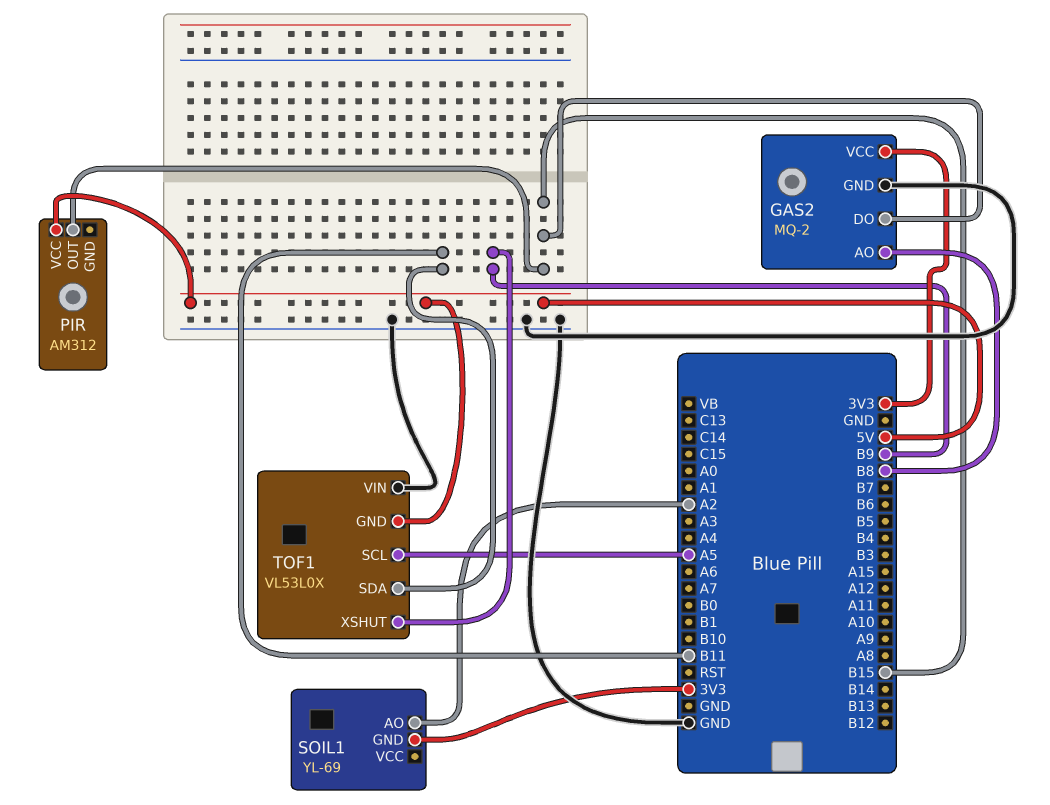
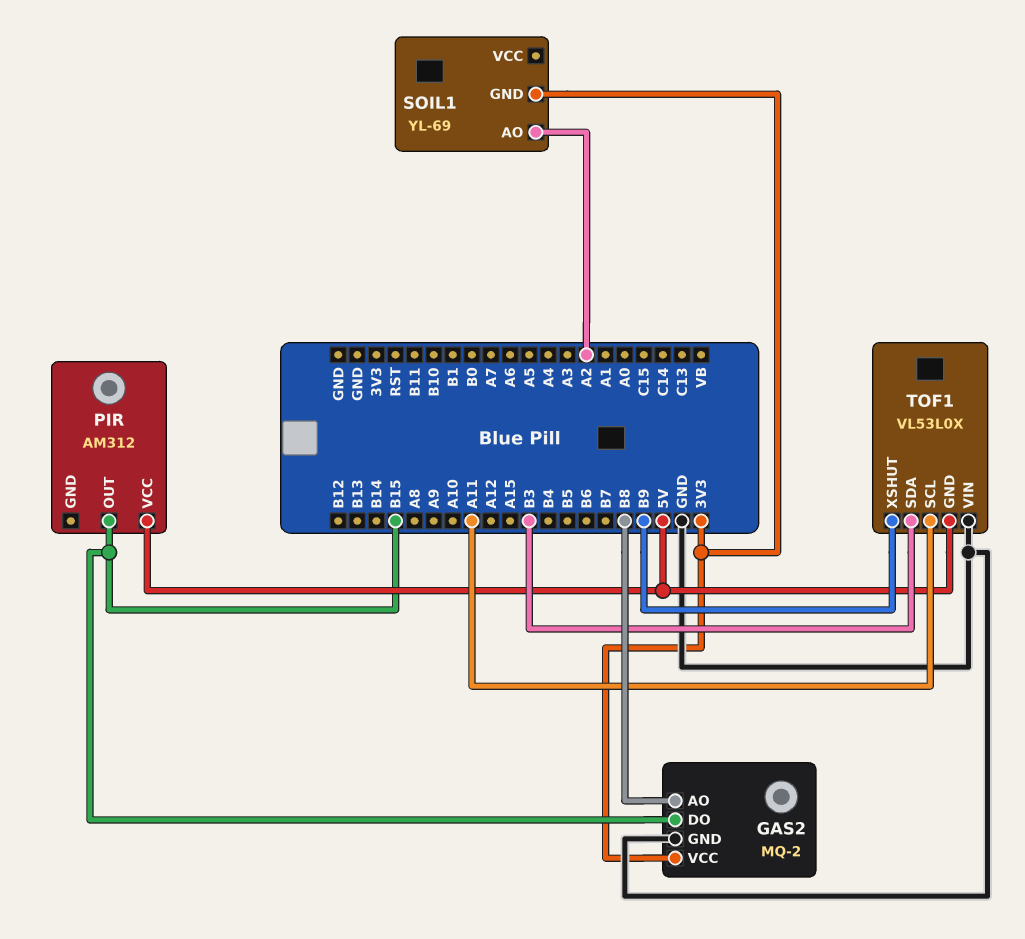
TOF1 pin SCL: A5 -> A11
TOF1 pin SDA: B11 -> B3

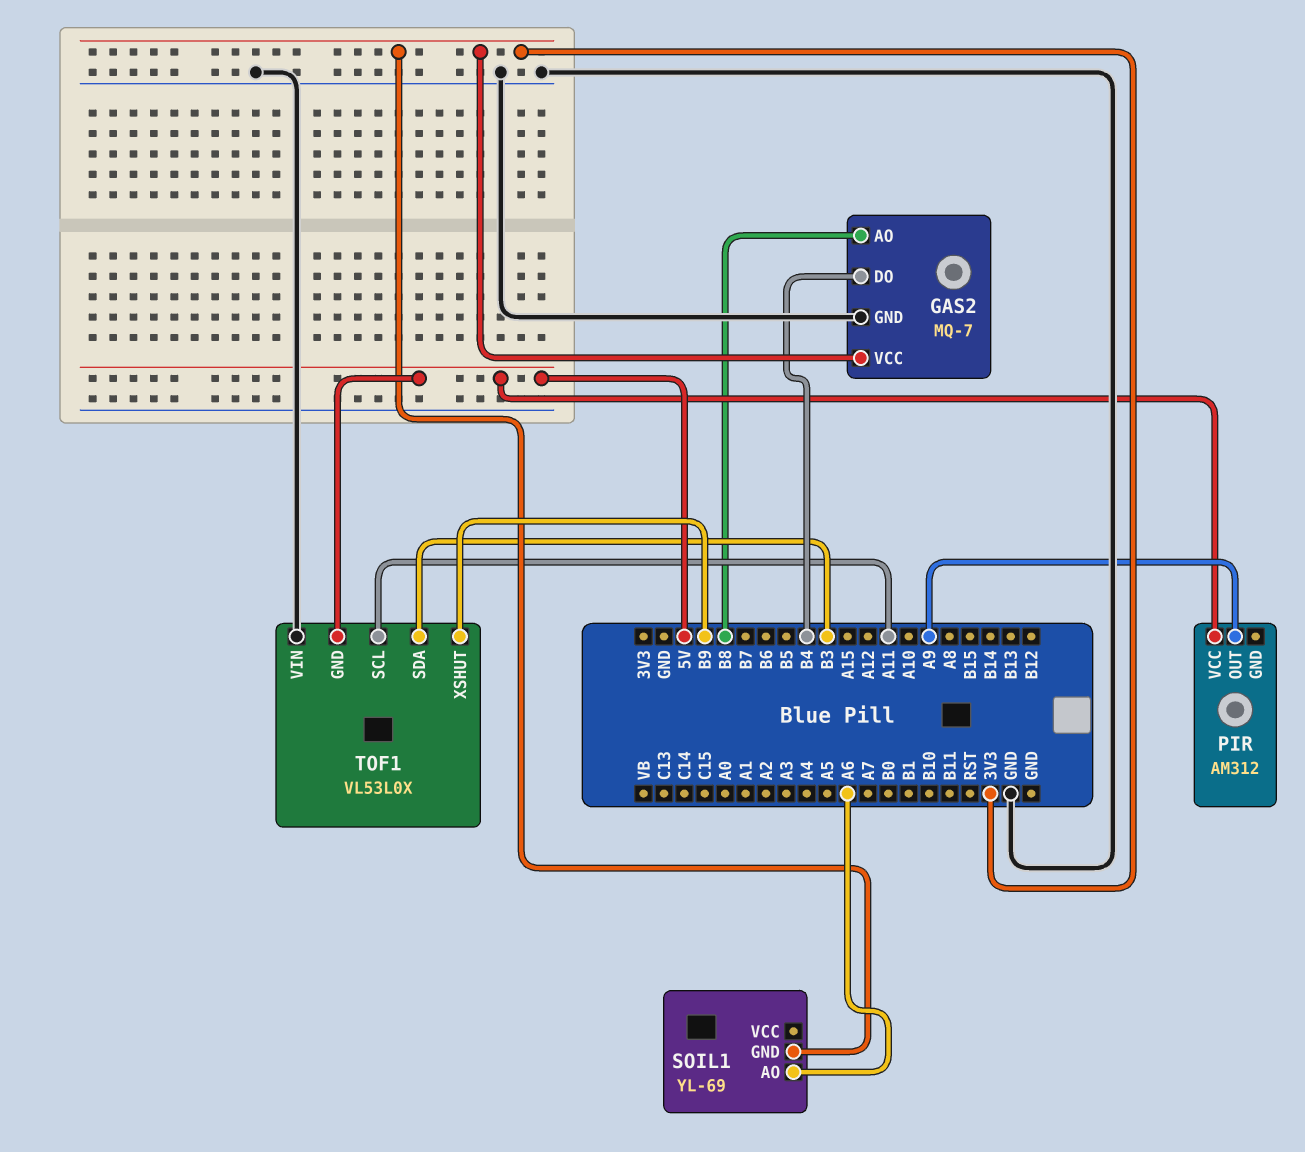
GAS2: MQ-2 -> MQ-7
GAS2 pin DO: B15 -> B4
PIR pin OUT: B15 -> A9
SOIL1 pin AO: A2 -> A6

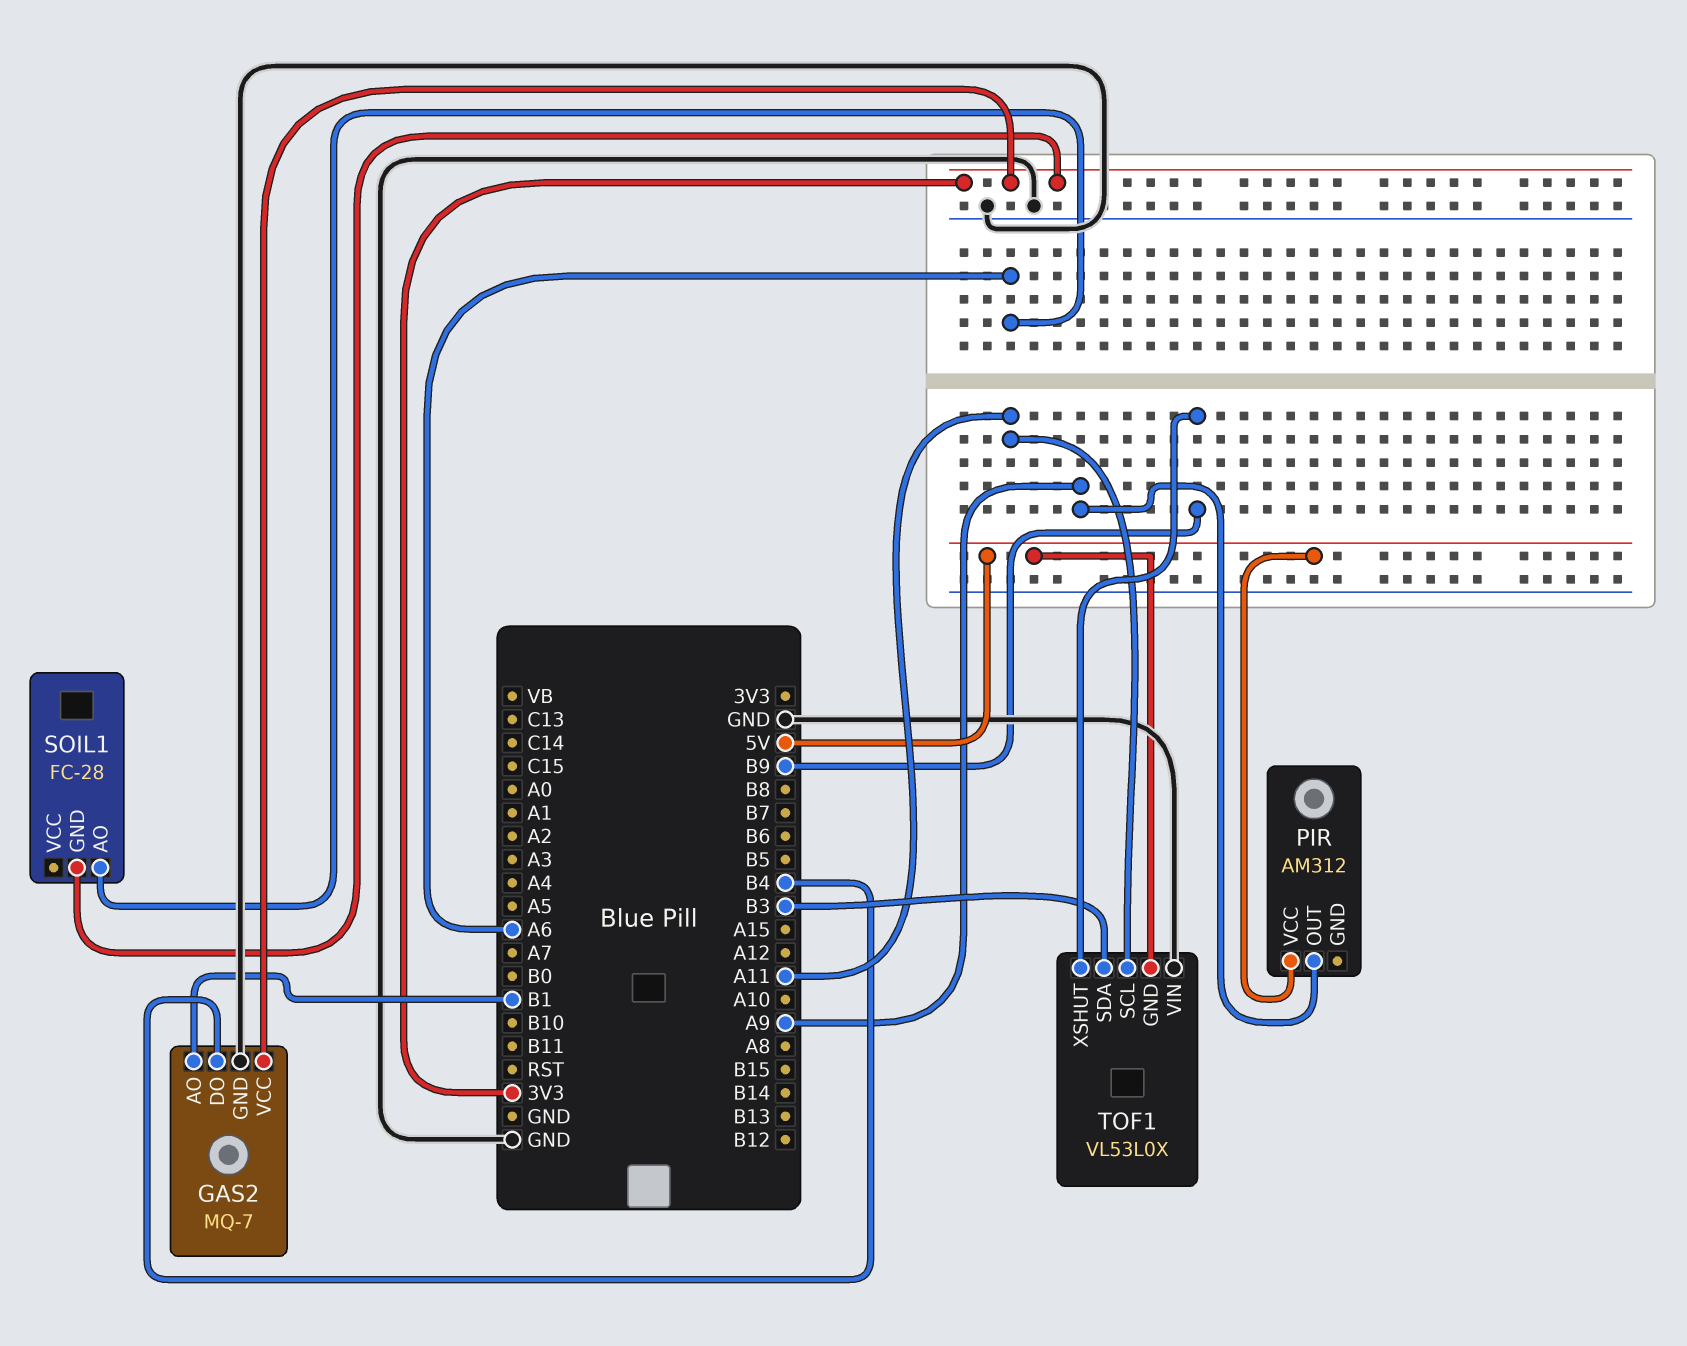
GAS2 pin AO: B8 -> B1
SOIL1: YL-69 -> FC-28

